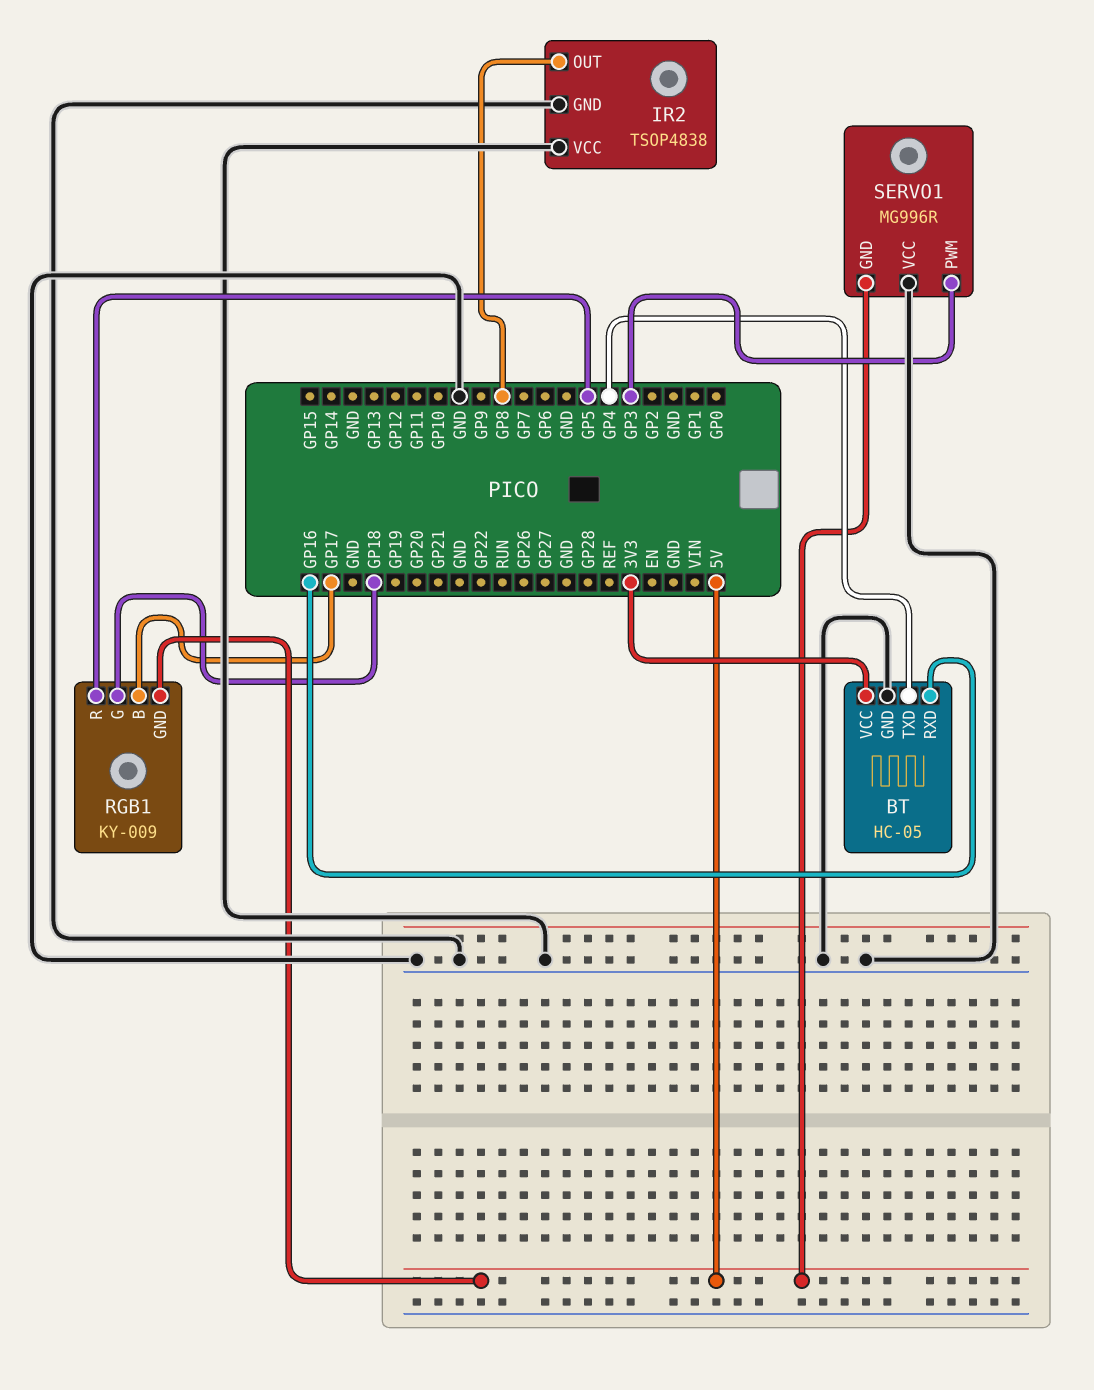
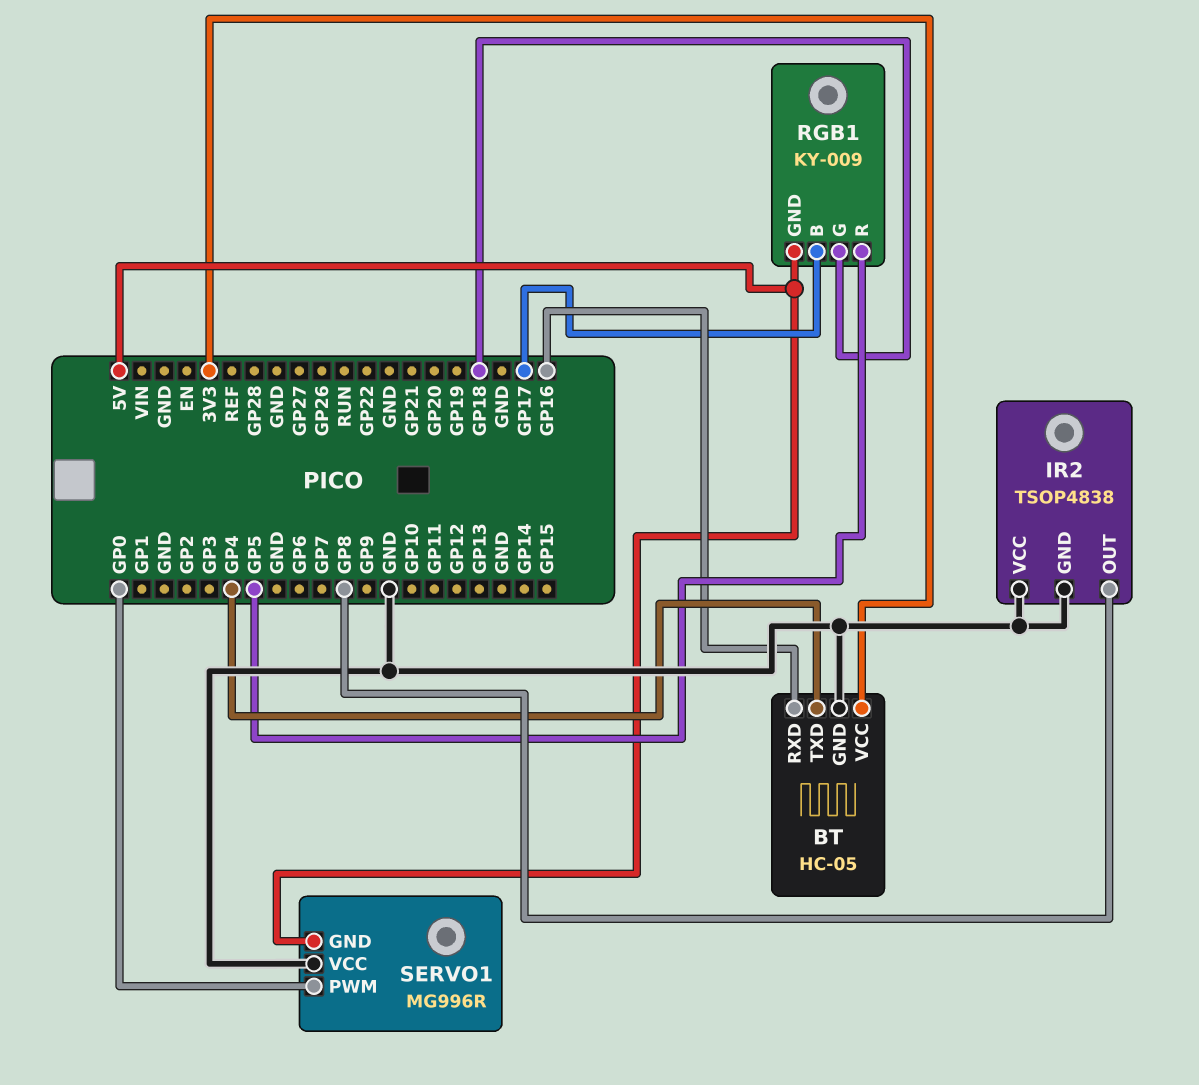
SERVO1 pin PWM: GP3 -> GP0

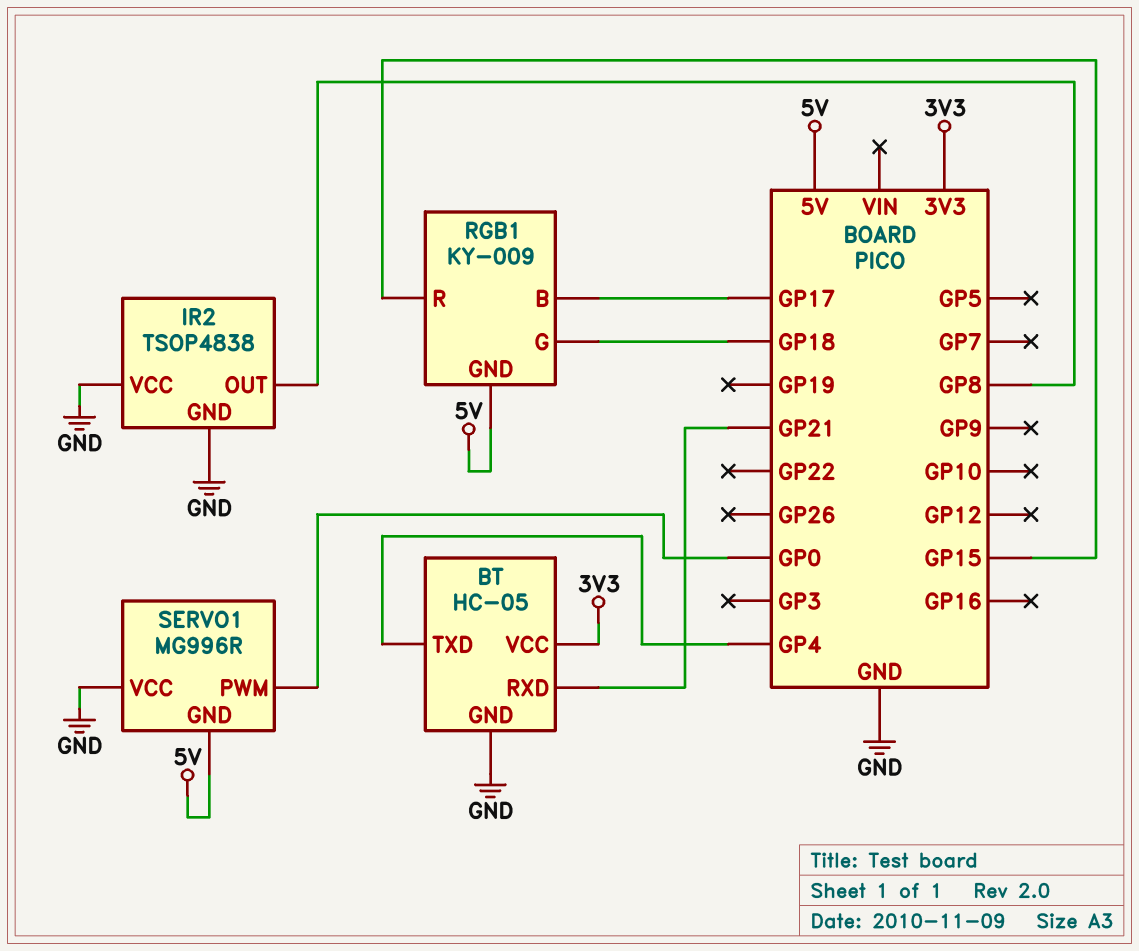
BT pin RXD: GP16 -> GP21
RGB1 pin R: GP5 -> GP15

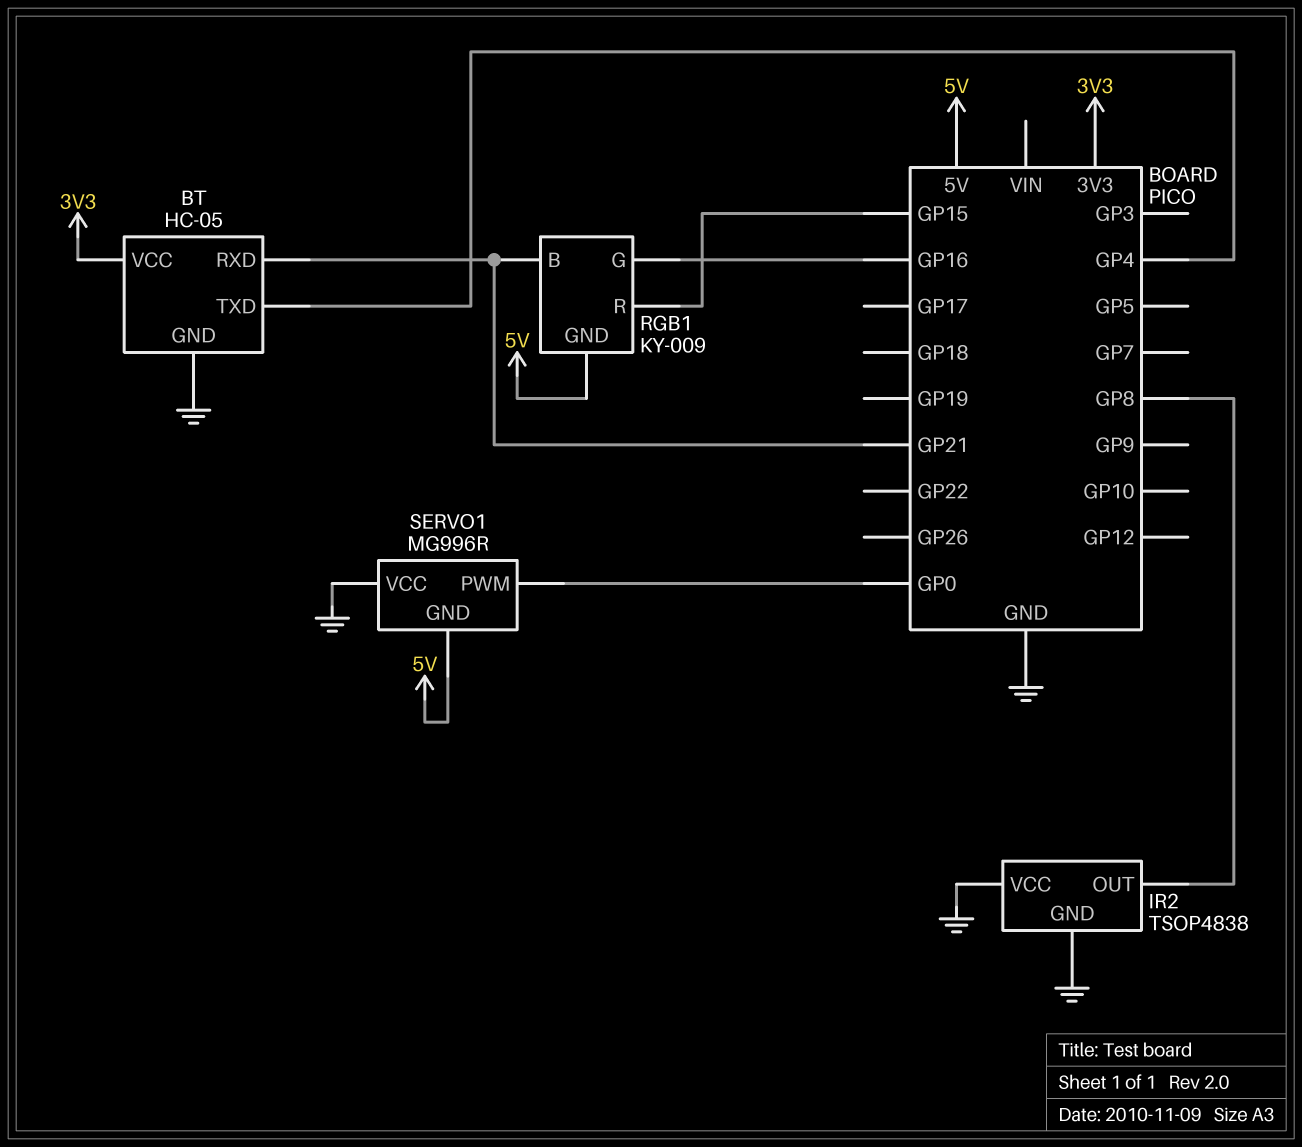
RGB1 pin B: GP17 -> GP21
RGB1 pin G: GP18 -> GP16

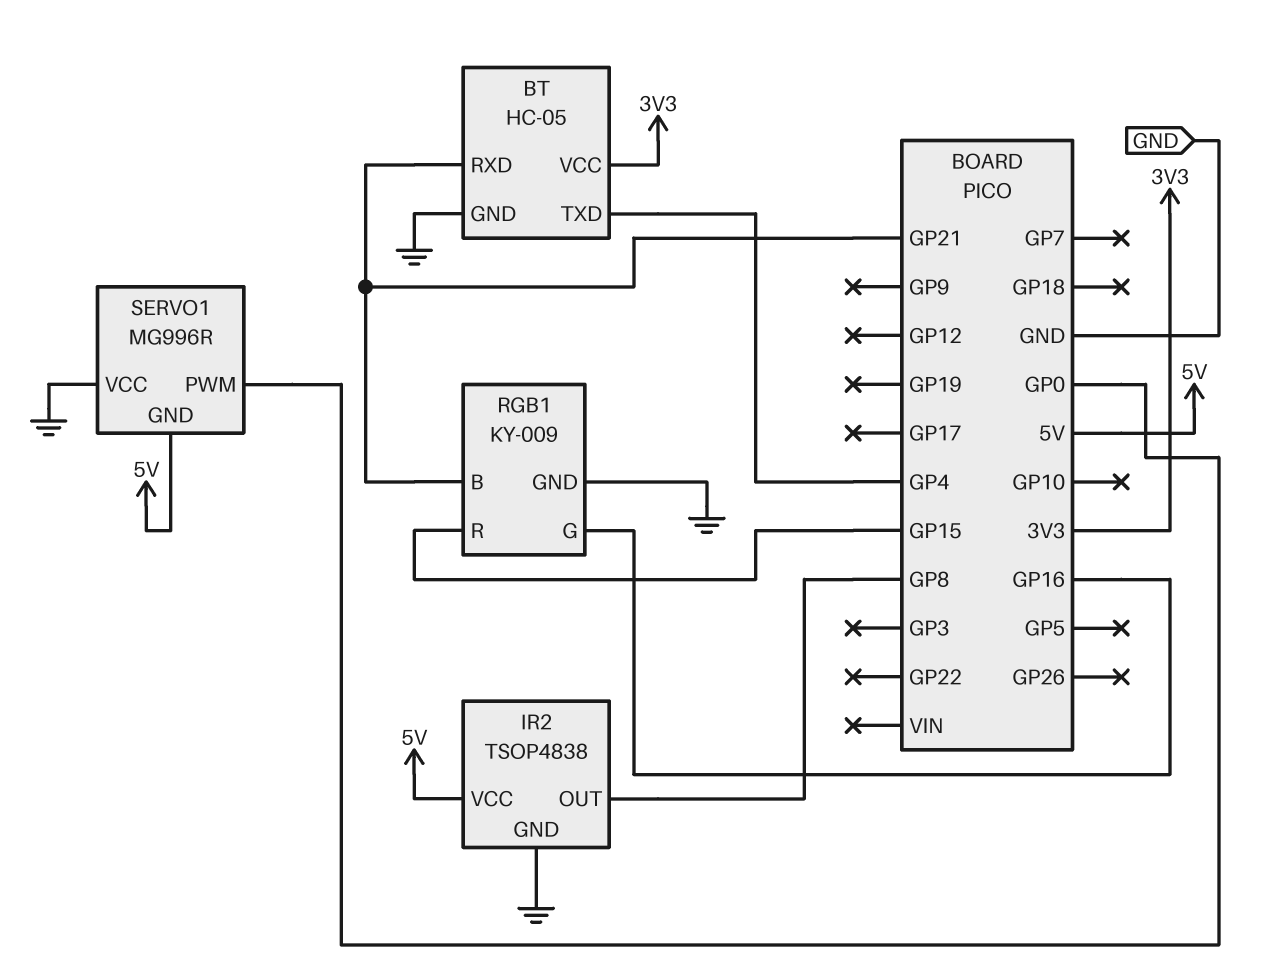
IR2 pin VCC: GND -> 5V
RGB1 pin GND: 5V -> GND

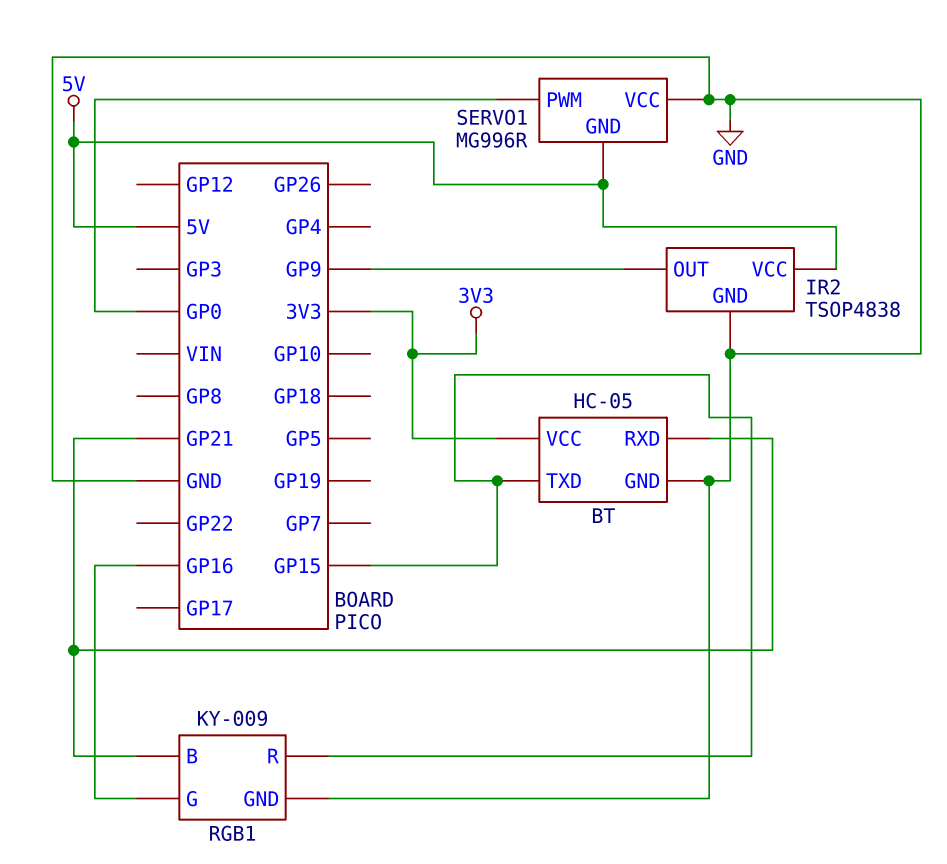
BT pin TXD: GP4 -> GP15
IR2 pin OUT: GP8 -> GP9

